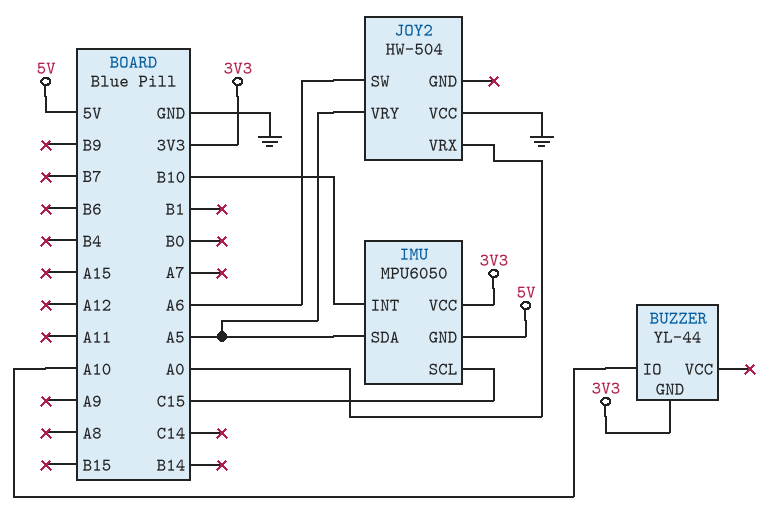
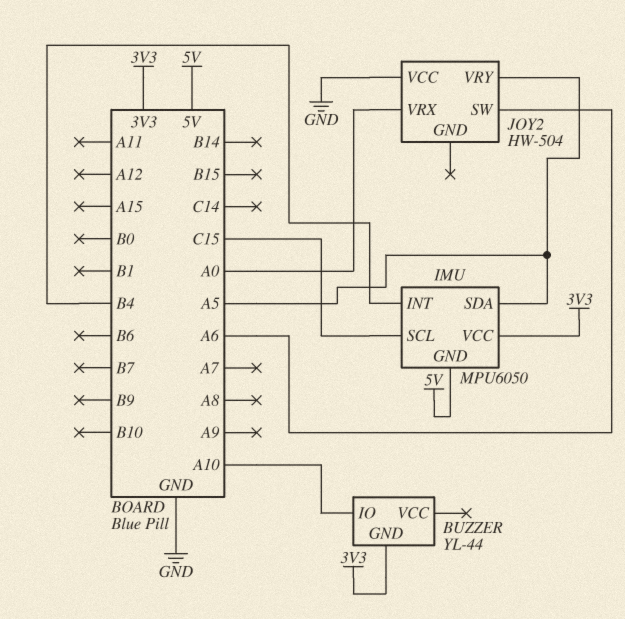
IMU pin INT: B10 -> B4

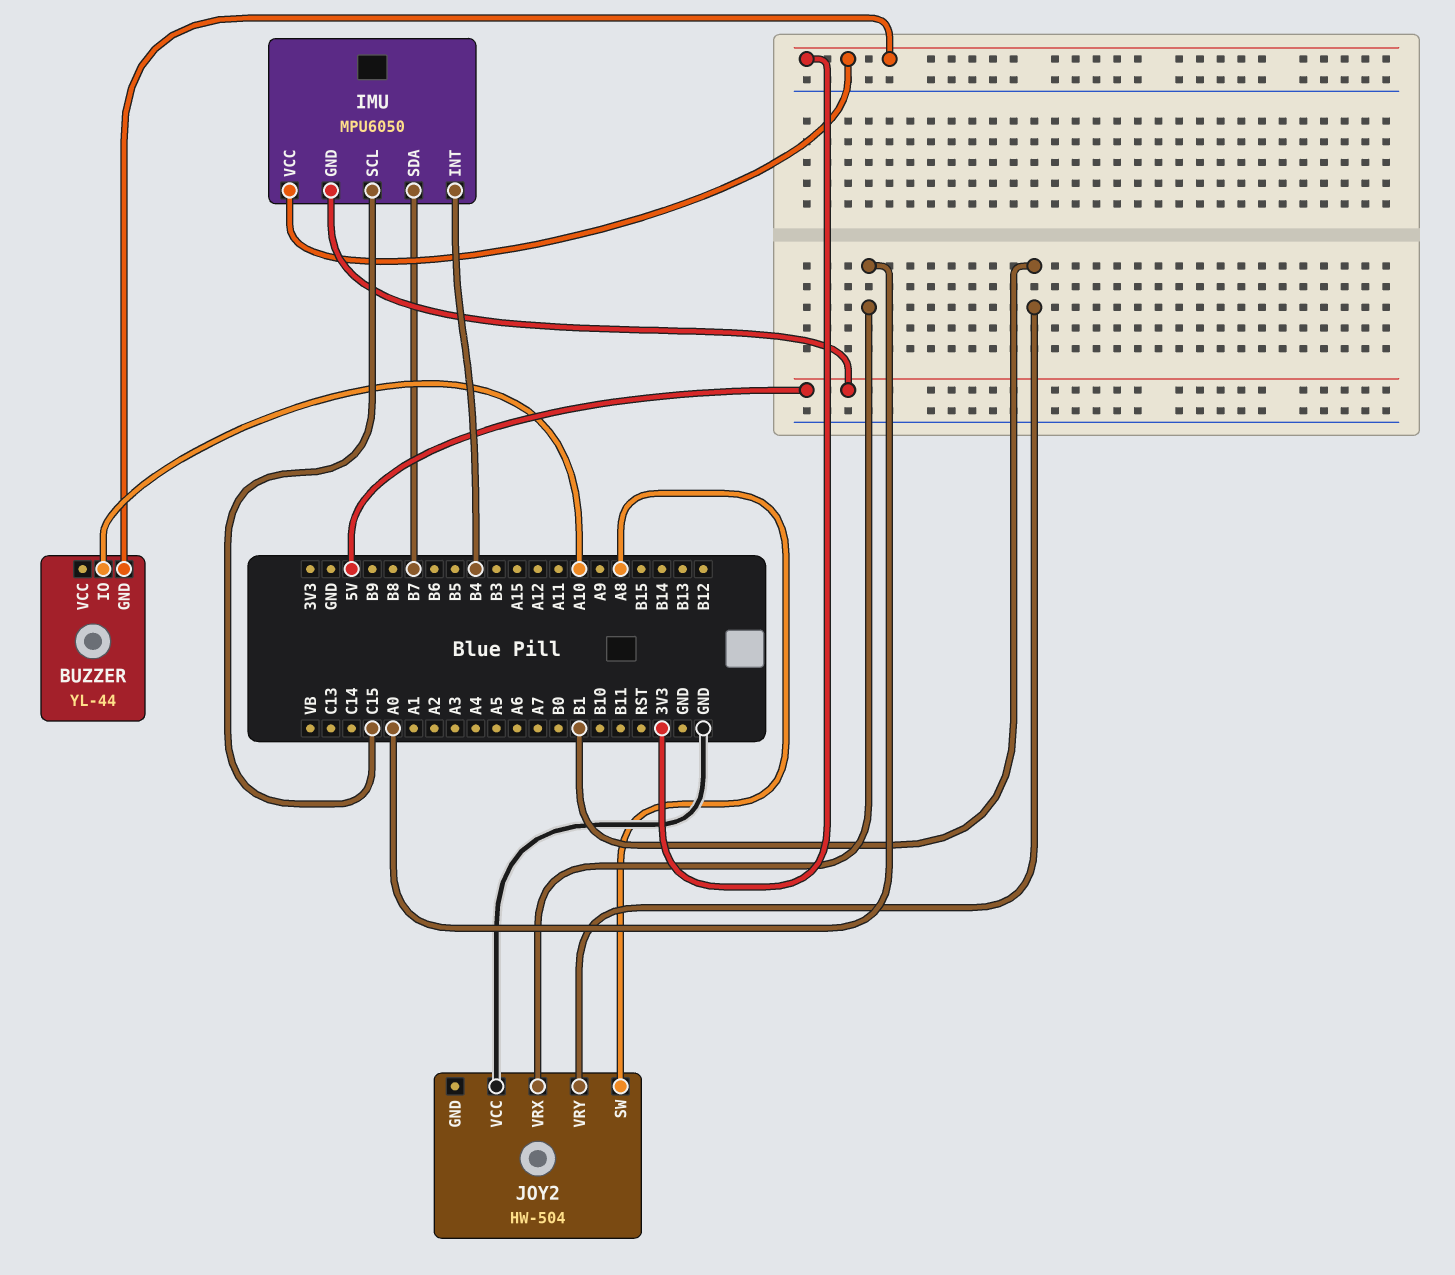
IMU pin SDA: A5 -> B7
JOY2 pin SW: A6 -> A8
JOY2 pin VRY: A5 -> B1

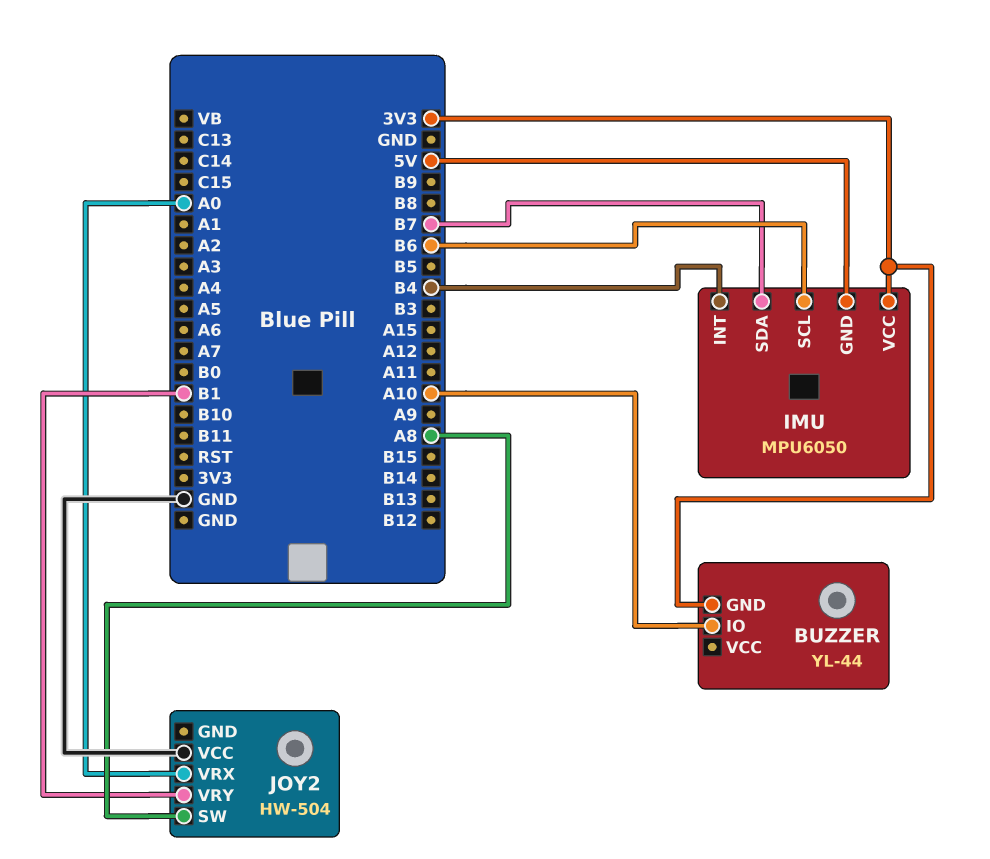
IMU pin SCL: C15 -> B6

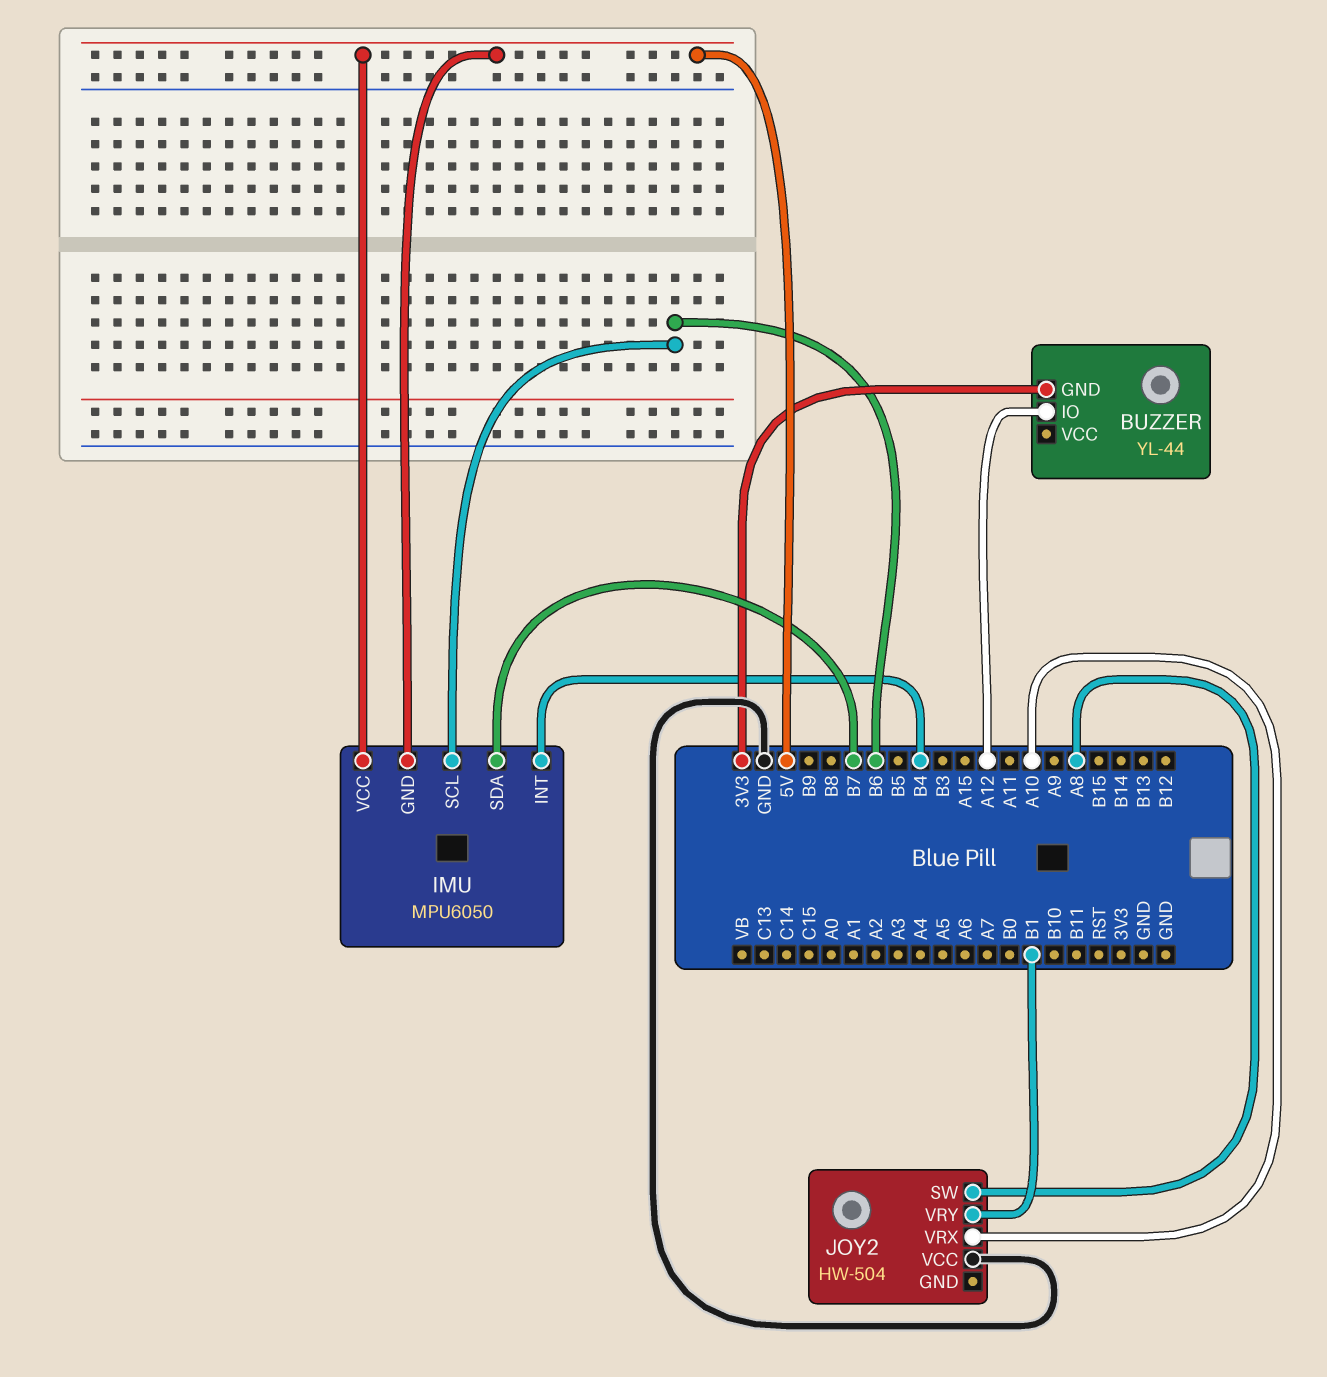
BUZZER pin IO: A10 -> A12
IMU pin VCC: 3V3 -> 5V
JOY2 pin VRX: A0 -> A10

